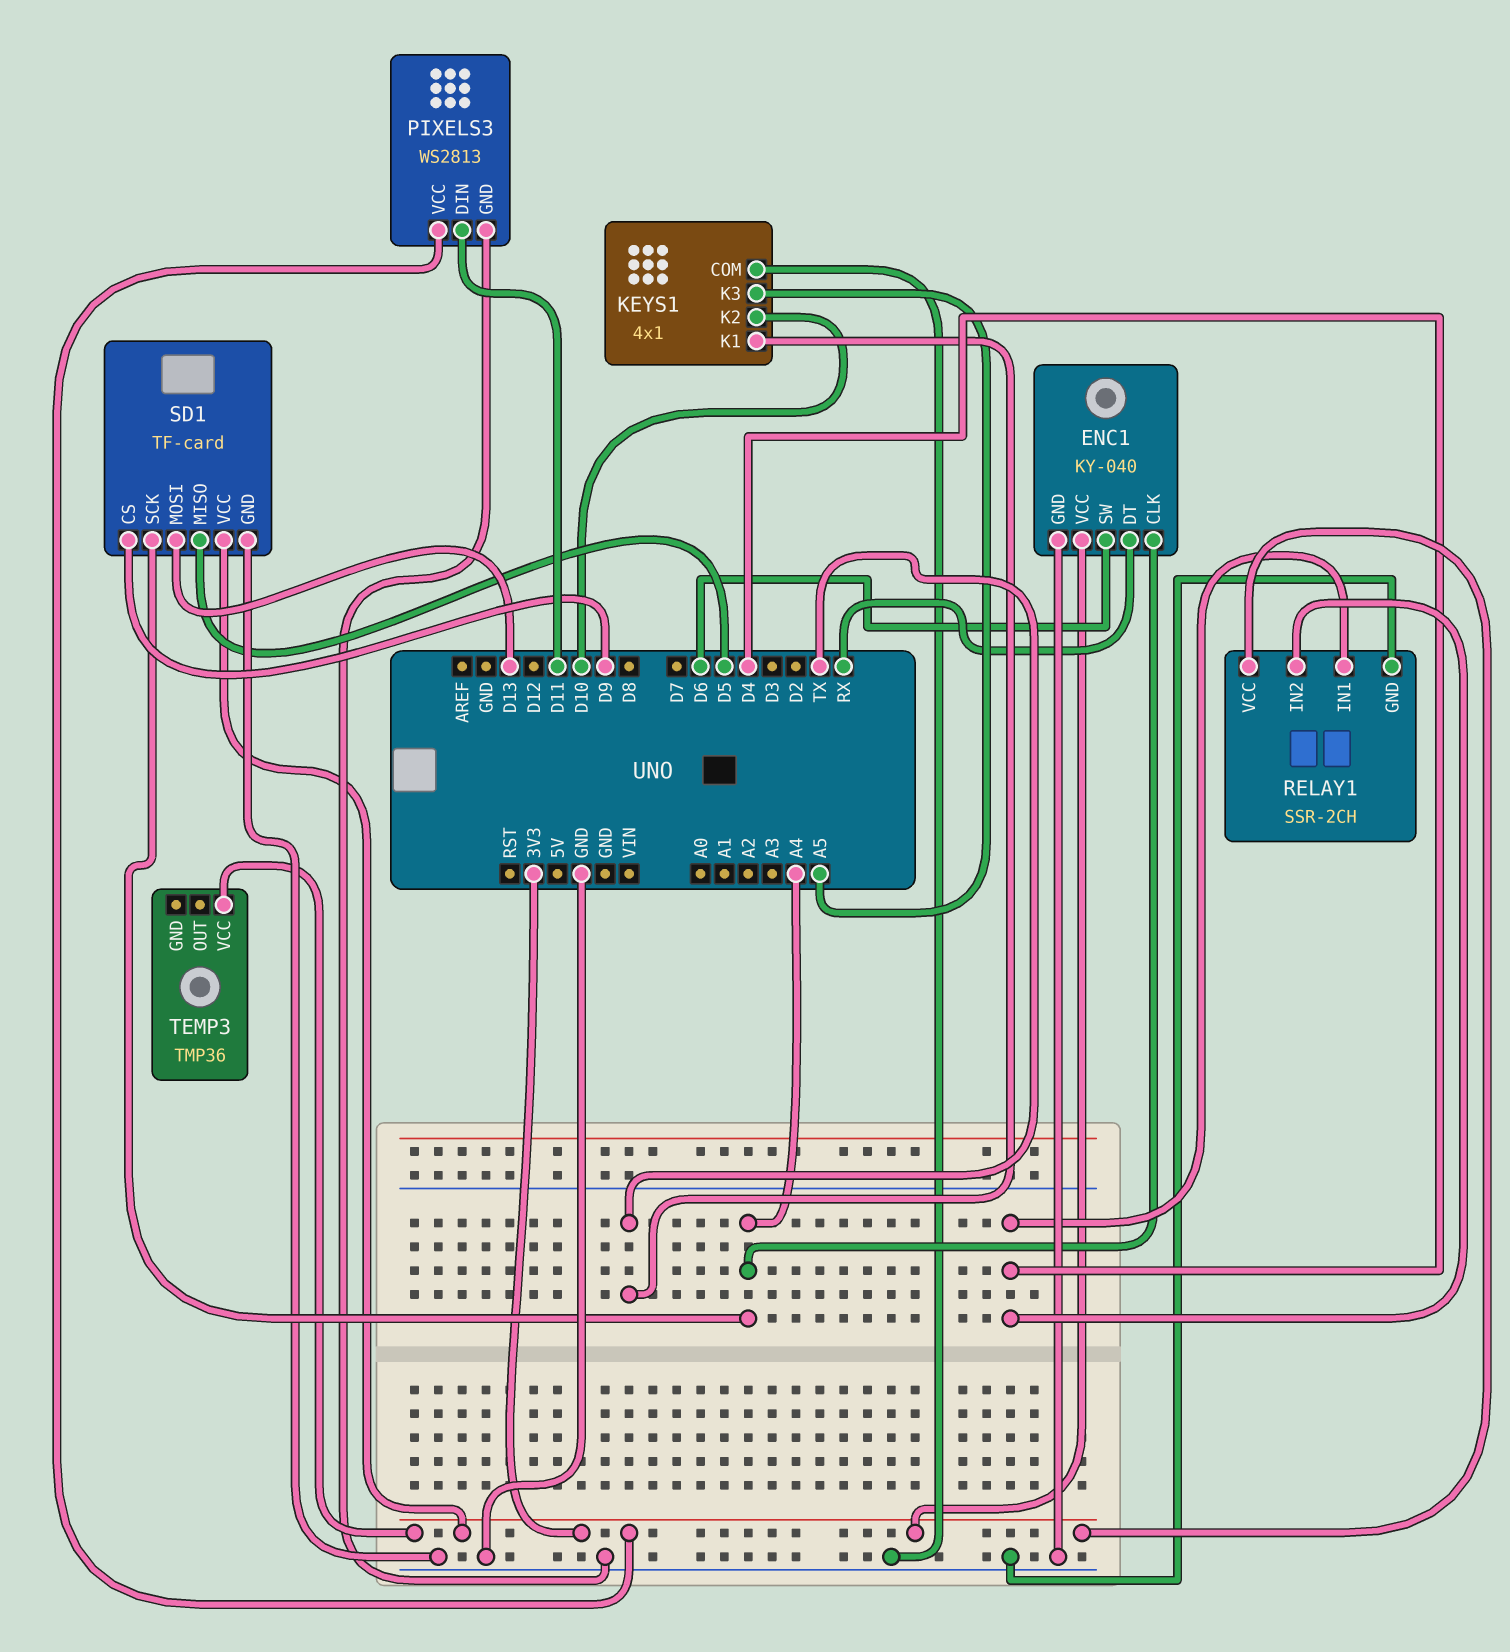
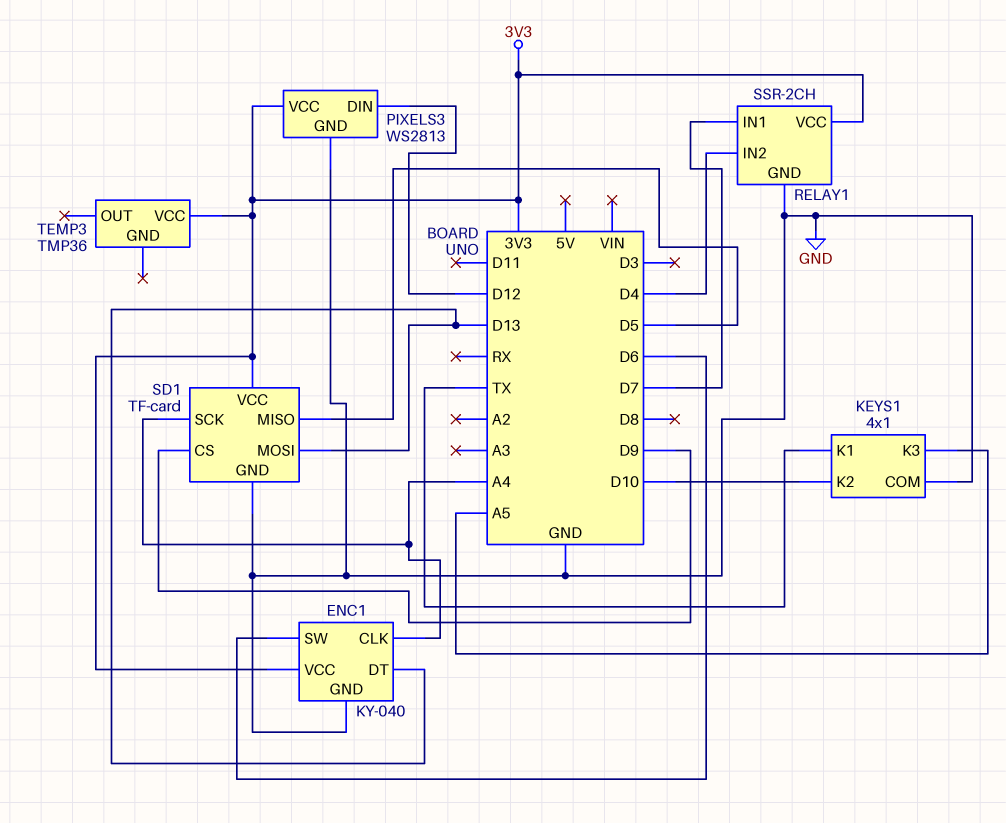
ENC1 pin DT: RX -> D13
PIXELS3 pin DIN: D11 -> D12
RELAY1 pin IN1: D4 -> D7

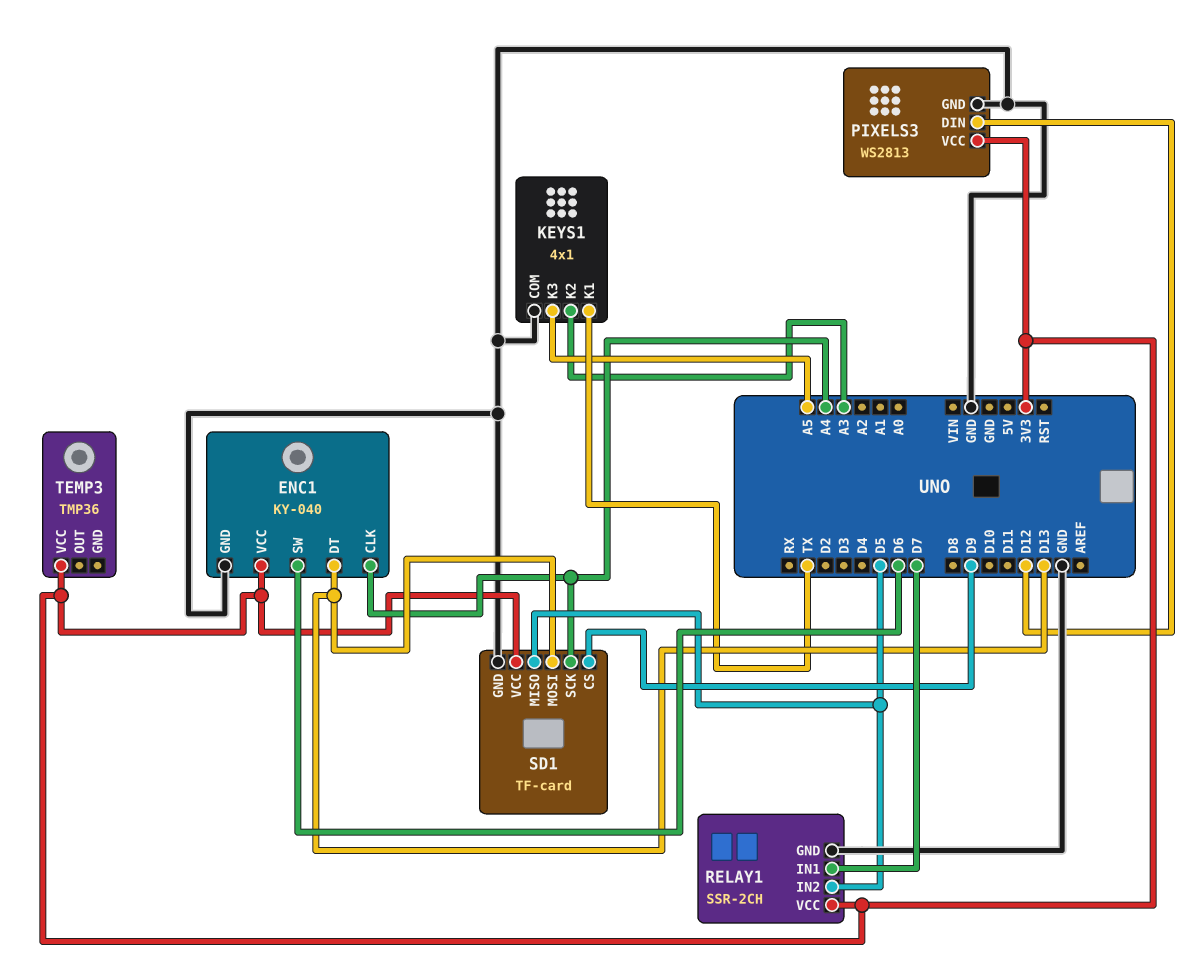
KEYS1 pin K2: D10 -> A3
RELAY1 pin IN2: D4 -> D5

